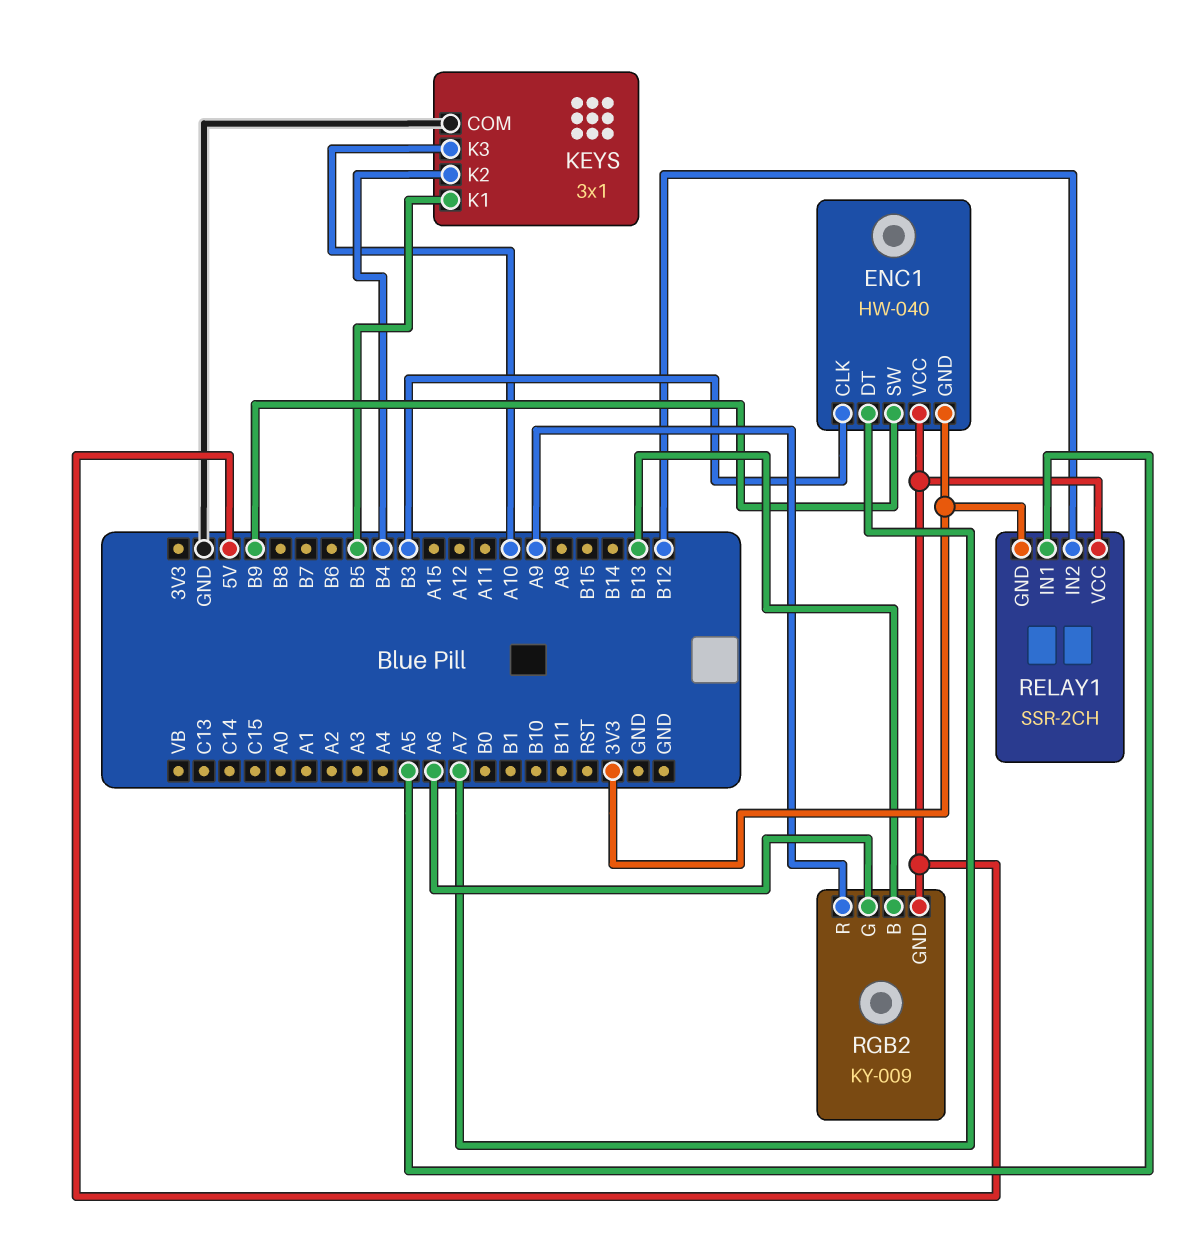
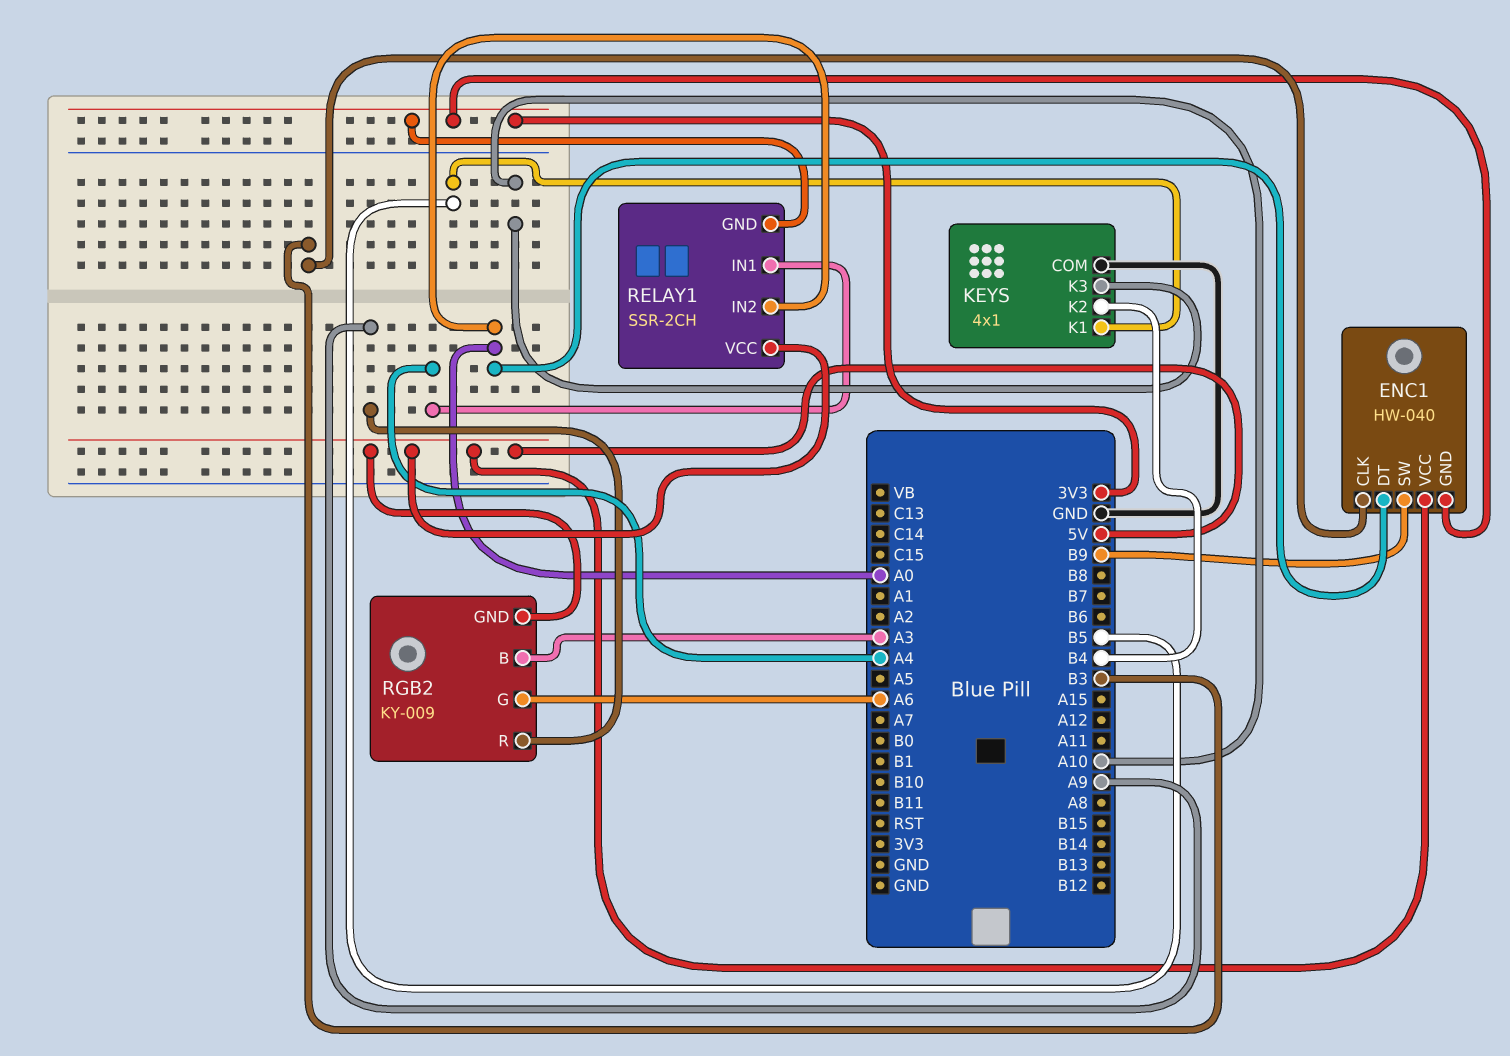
ENC1 pin DT: A7 -> A0
KEYS: 3x1 -> 4x1
RELAY1 pin IN1: A5 -> A4
RELAY1 pin IN2: B12 -> A0
RGB2 pin B: B13 -> A3

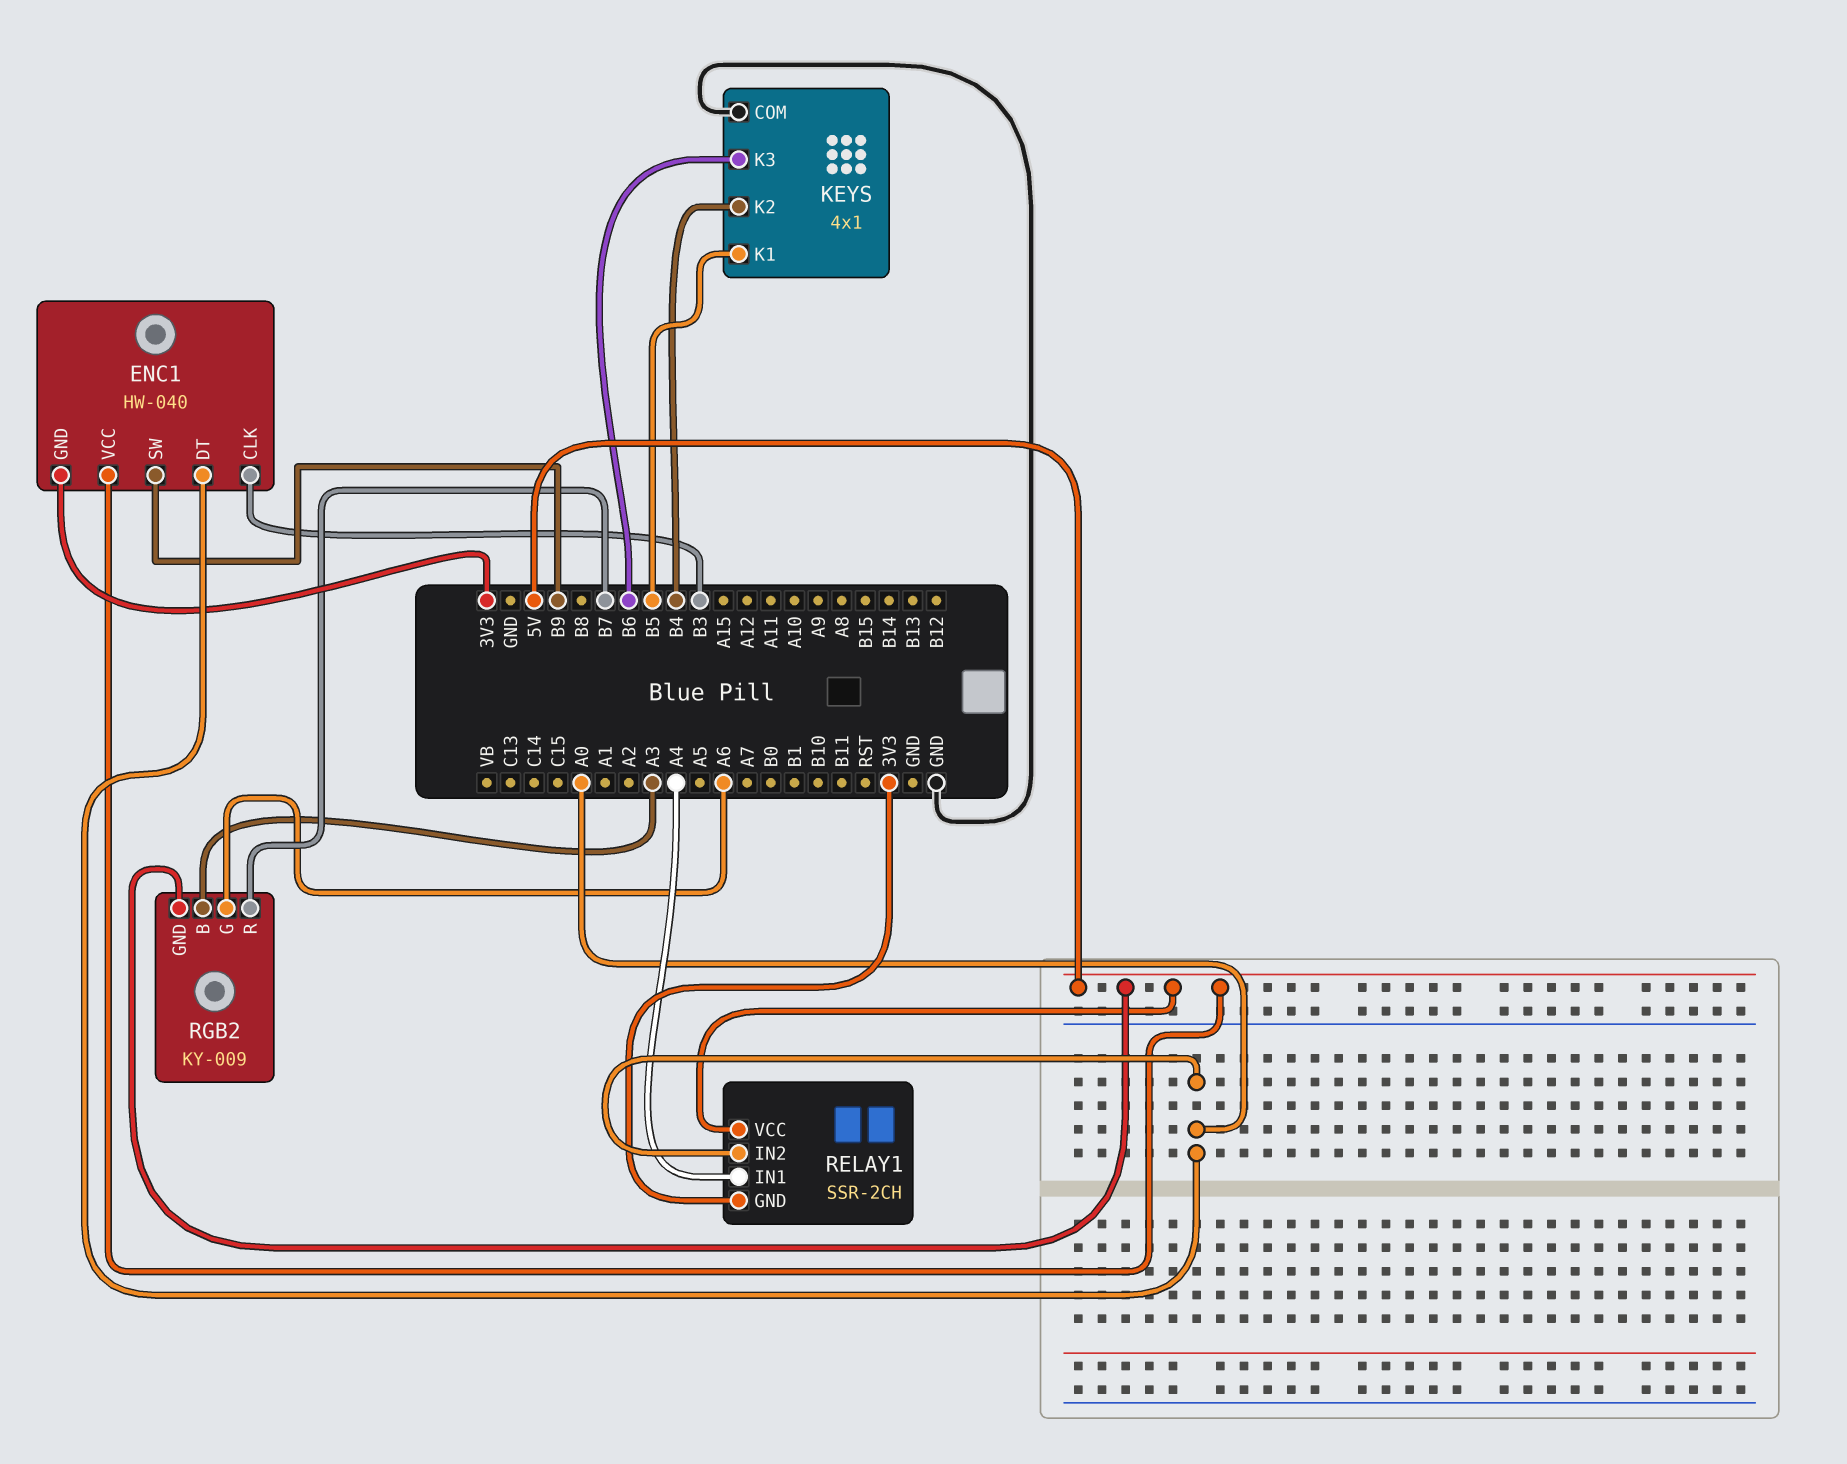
KEYS pin K3: A10 -> B6
RGB2 pin R: A9 -> B7

